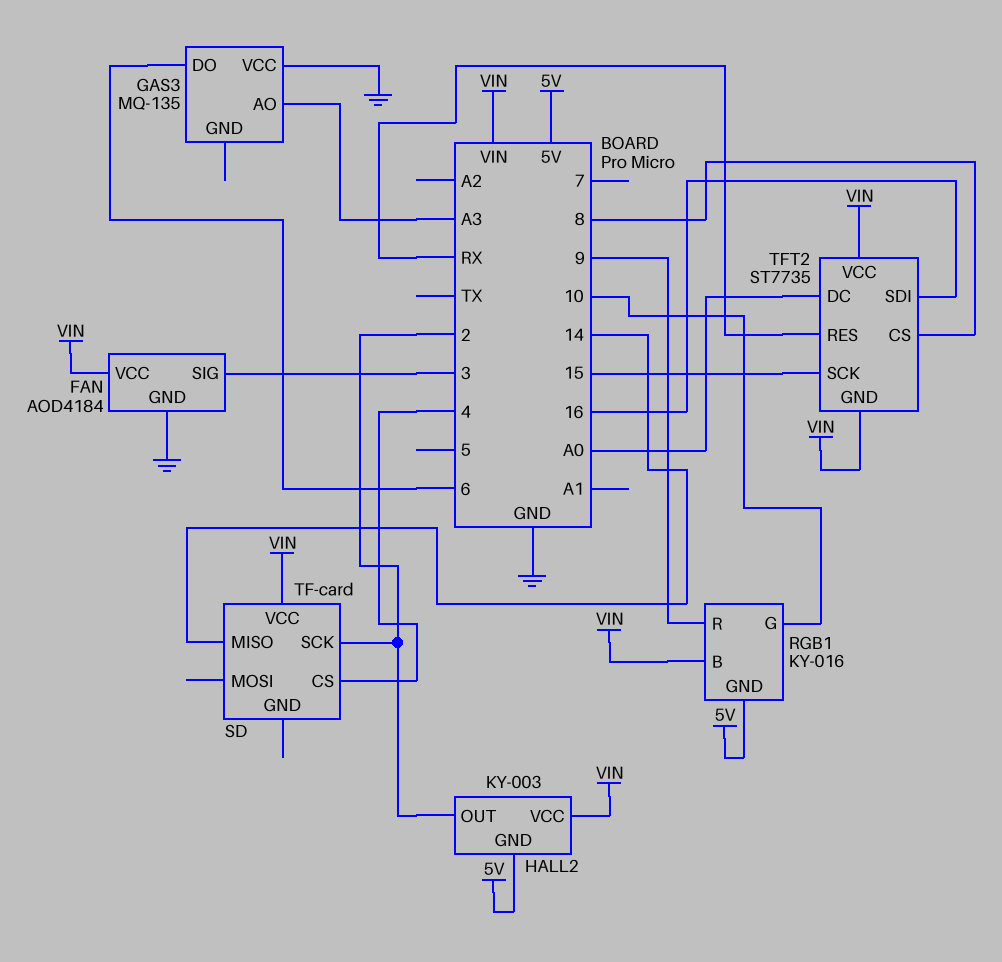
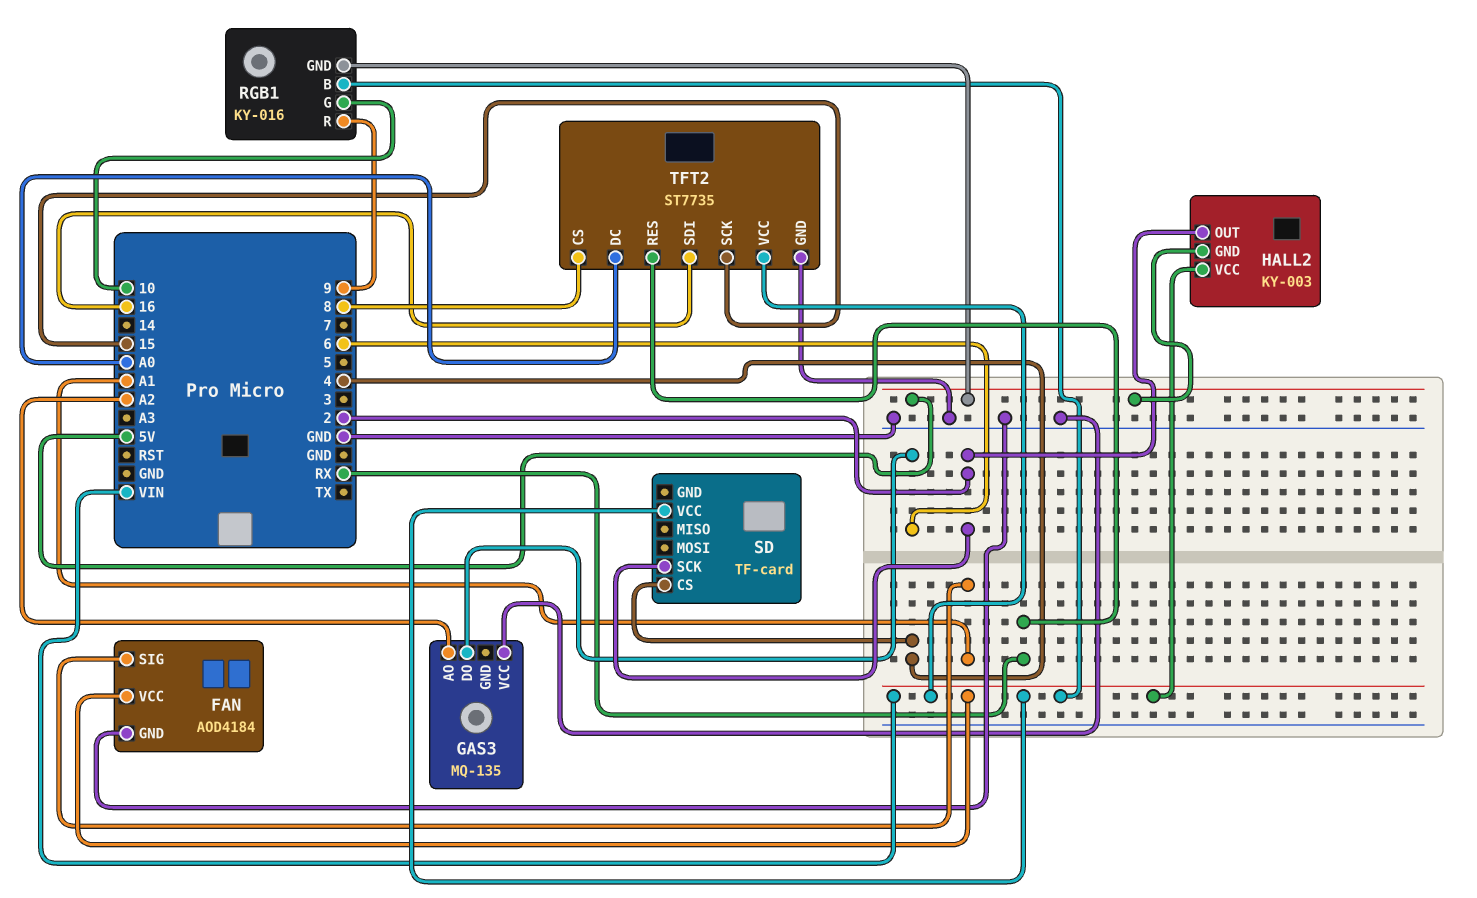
FAN pin SIG: 3 -> A1
GAS3 pin AO: A3 -> A2
SD pin MISO: 14 -> none
TFT2 pin GND: VIN -> GND

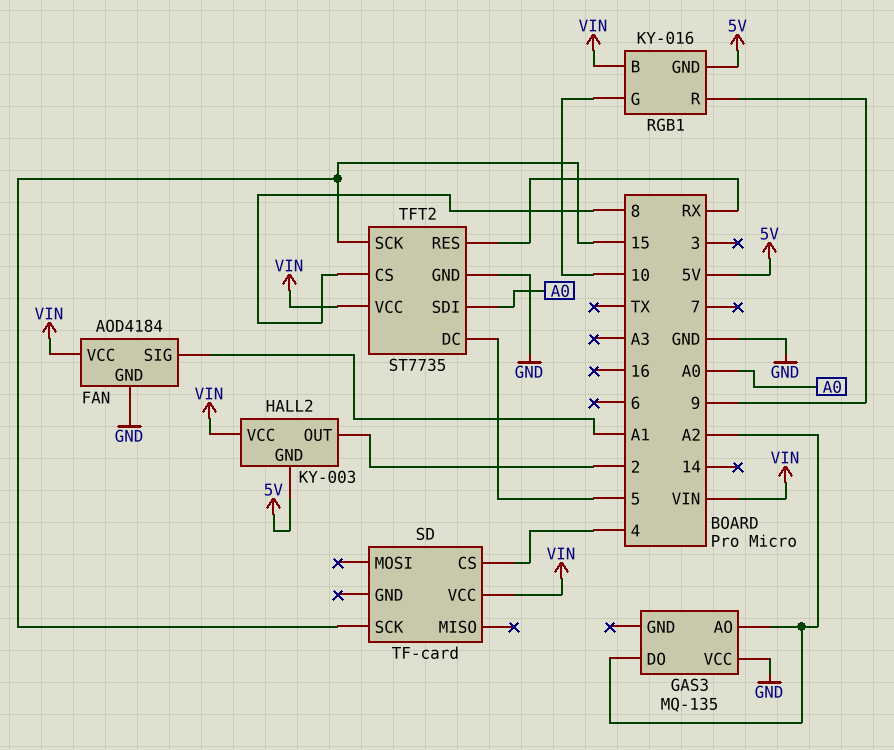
GAS3 pin DO: 6 -> A2
SD pin SCK: 2 -> 15
TFT2 pin DC: A0 -> 5
TFT2 pin SDI: 16 -> A0

